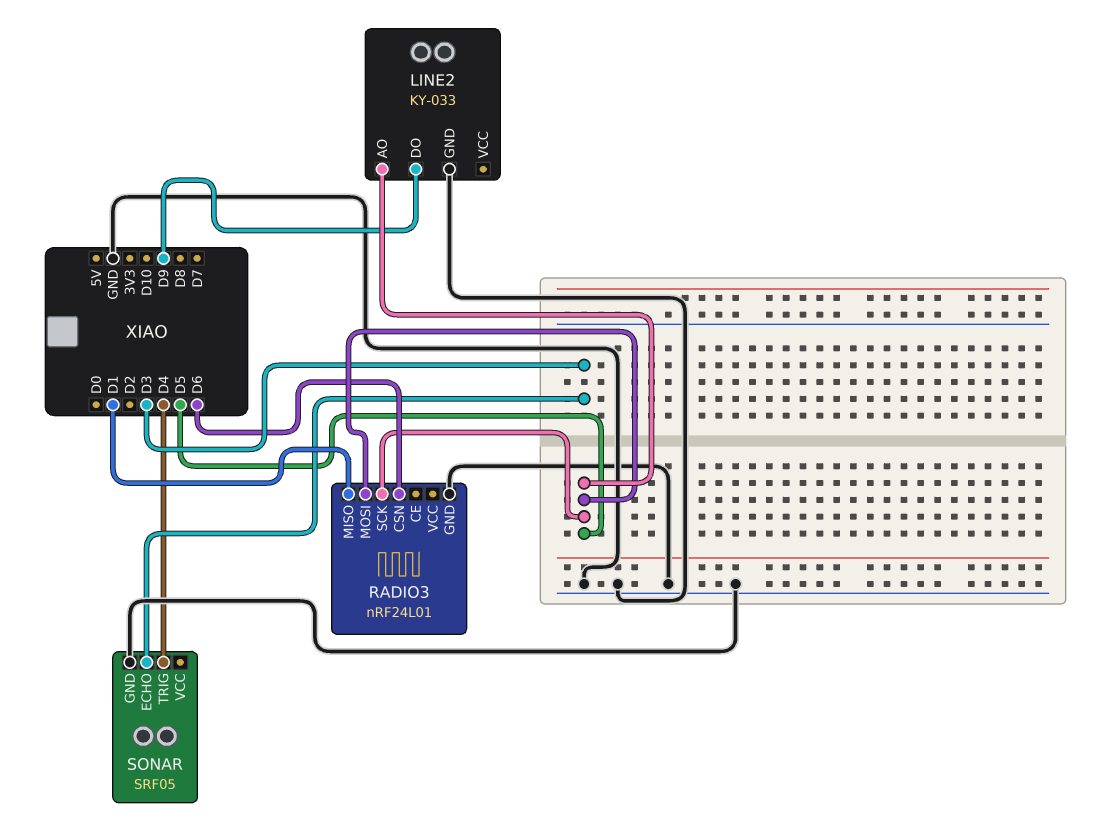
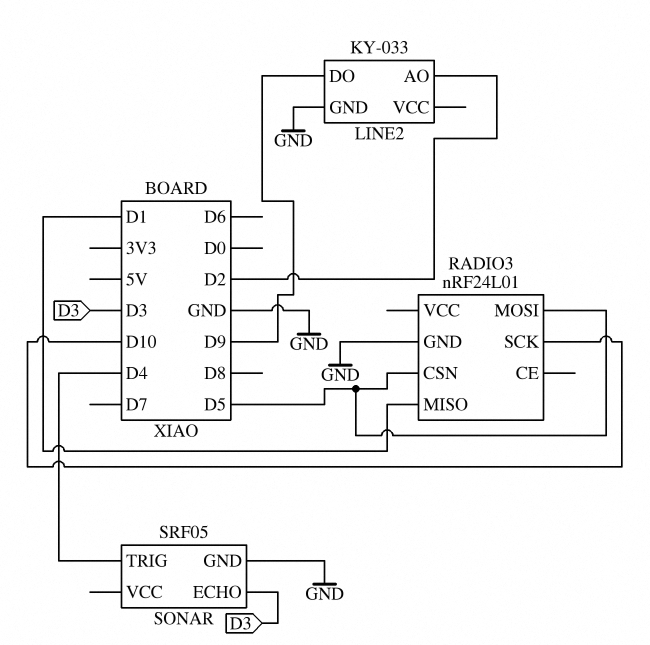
LINE2 pin AO: D5 -> D2
RADIO3 pin CSN: D6 -> D5
RADIO3 pin SCK: D5 -> D10

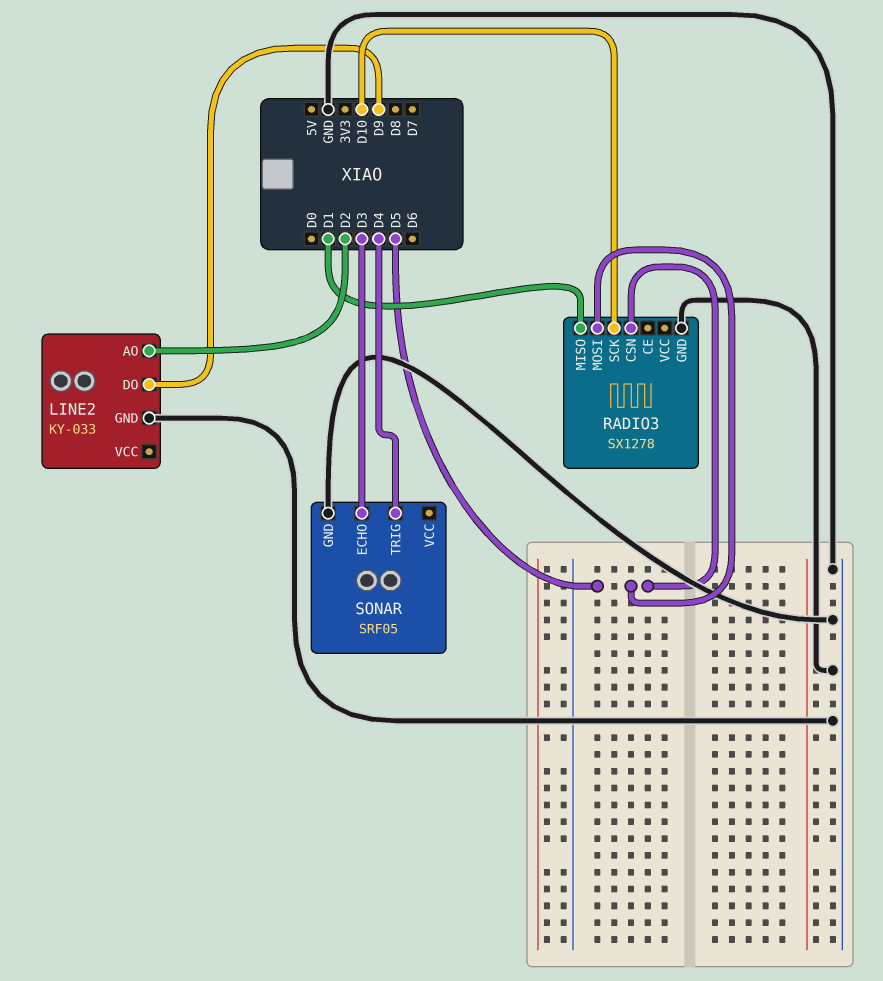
RADIO3: nRF24L01 -> SX1278

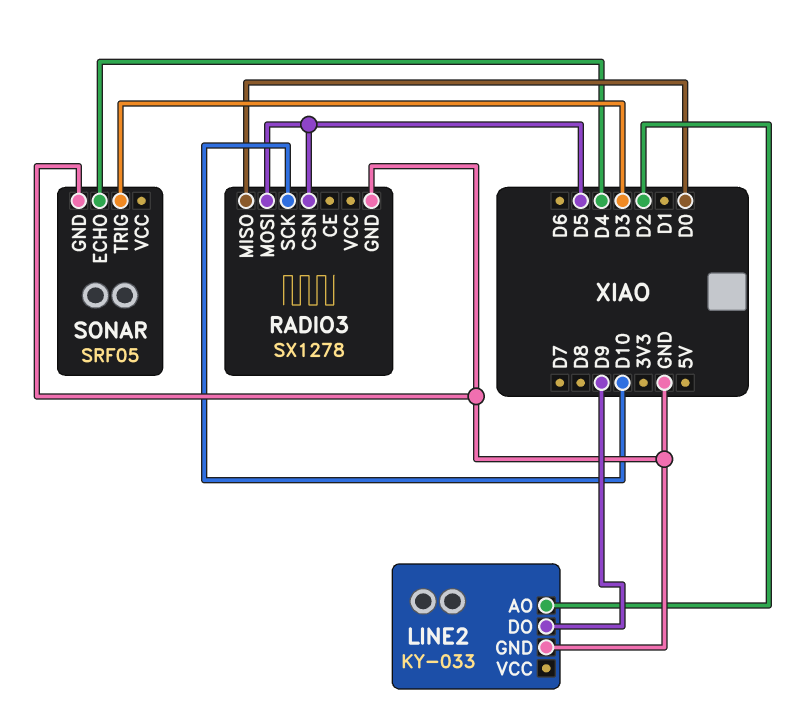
RADIO3 pin MISO: D1 -> D0
SONAR pin ECHO: D3 -> D4
SONAR pin TRIG: D4 -> D3

